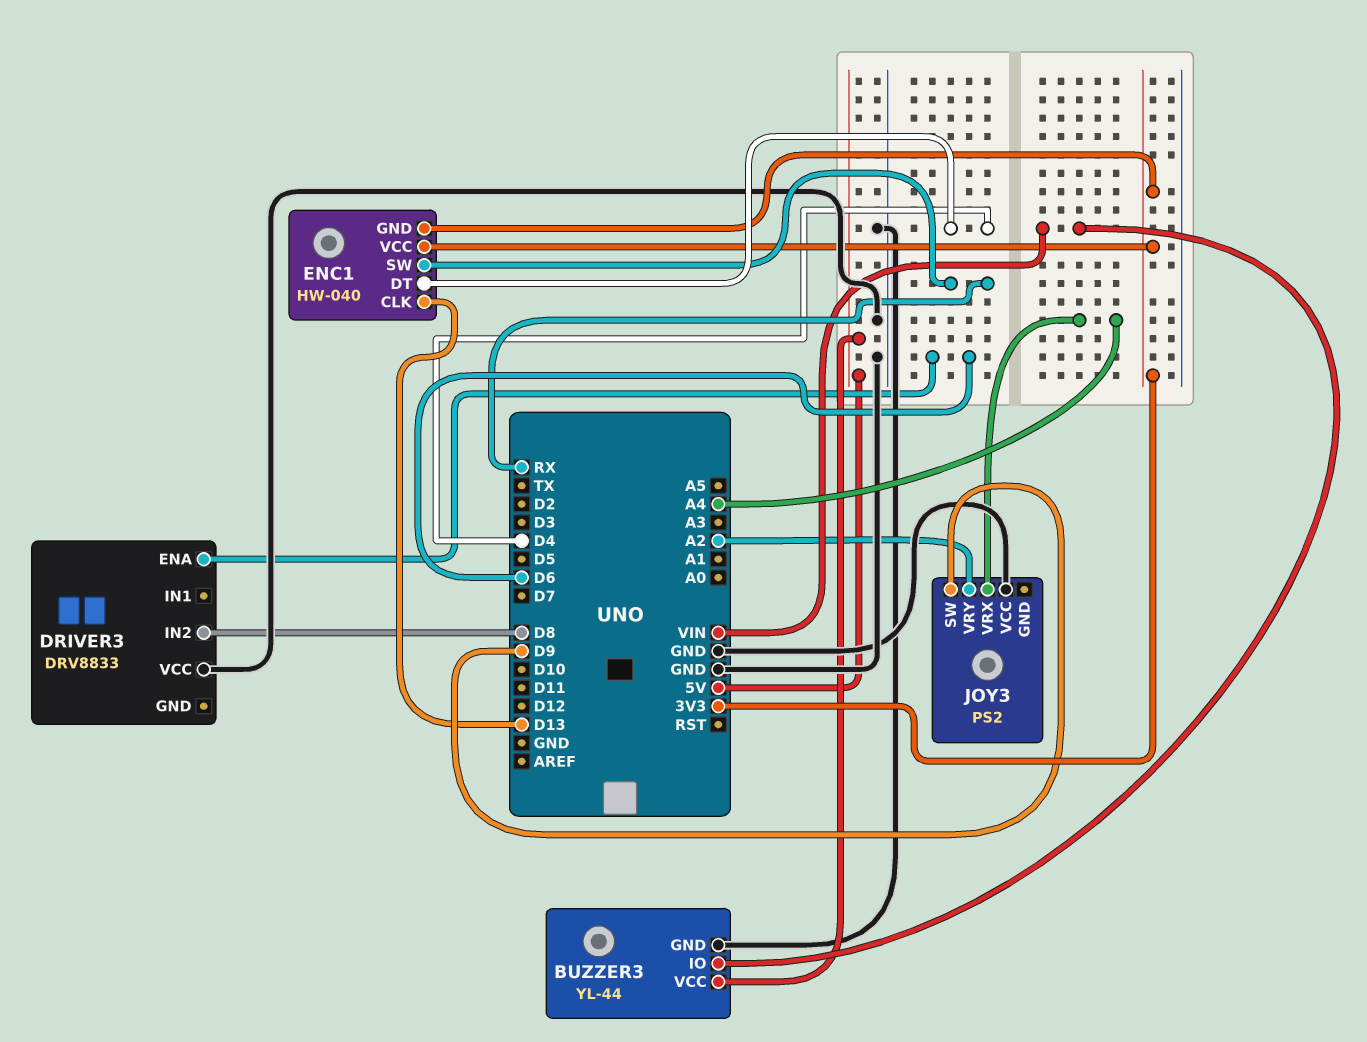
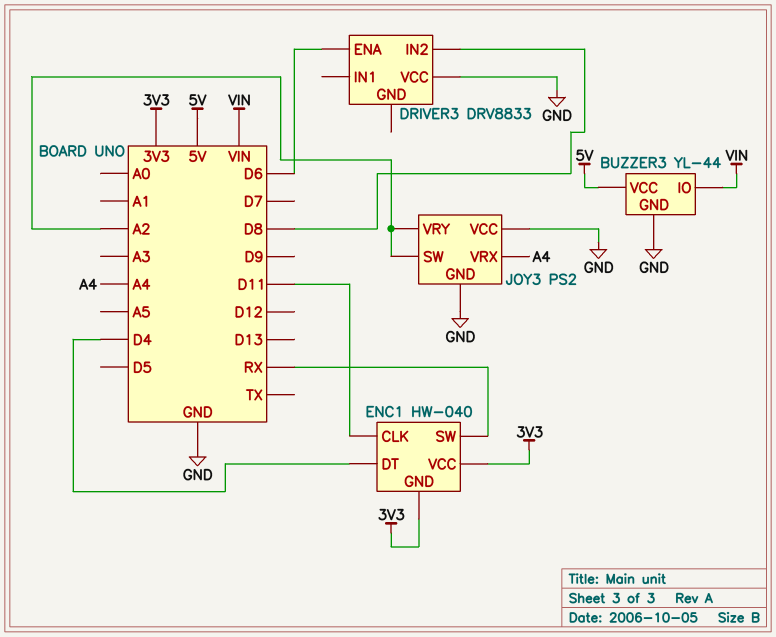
ENC1 pin CLK: D13 -> D11
JOY3 pin GND: none -> GND
JOY3 pin SW: D9 -> A2

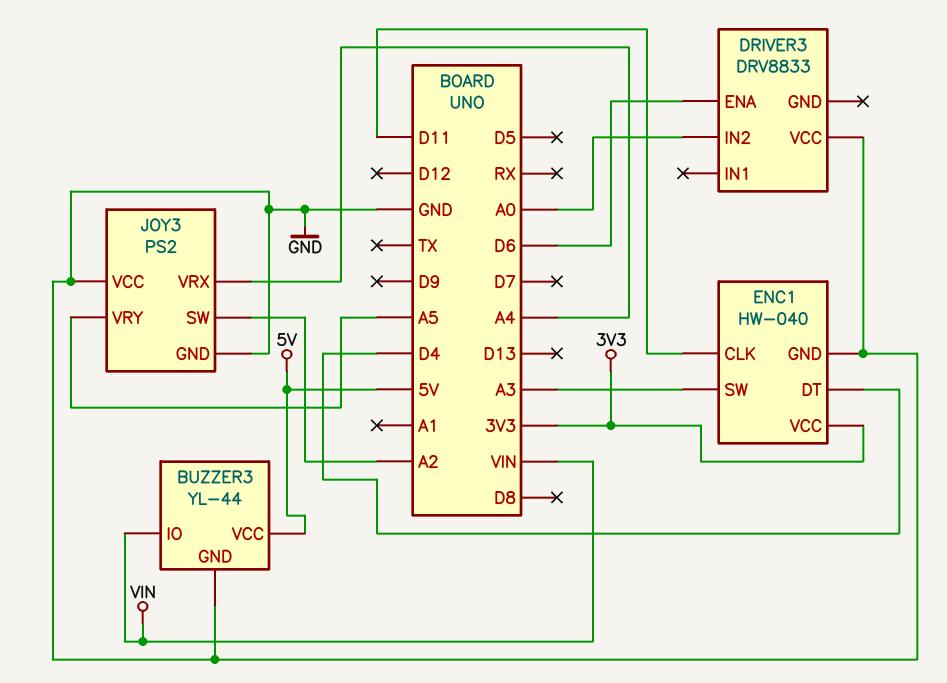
DRIVER3 pin IN2: D8 -> A0
ENC1 pin GND: 3V3 -> GND
ENC1 pin SW: RX -> A3
JOY3 pin VRY: A2 -> A5

